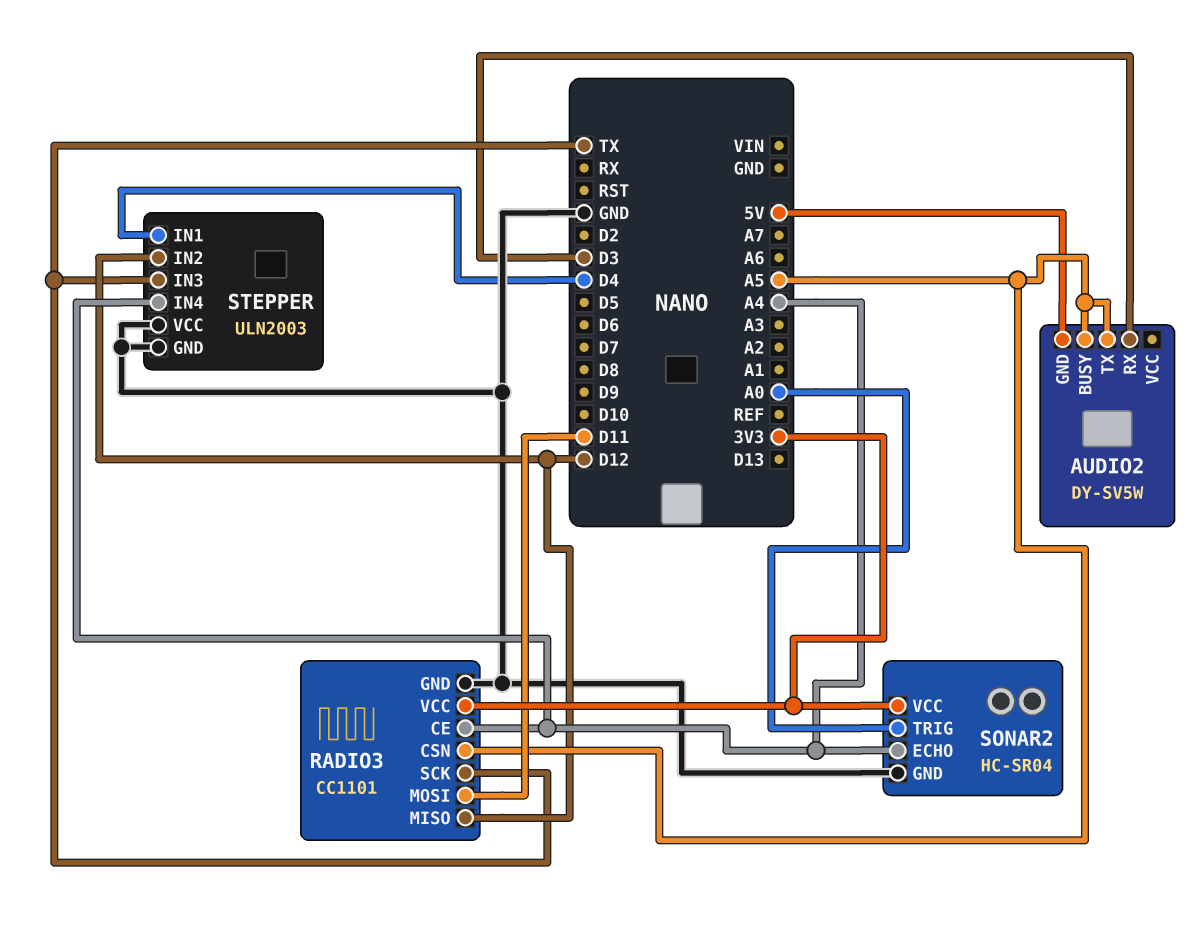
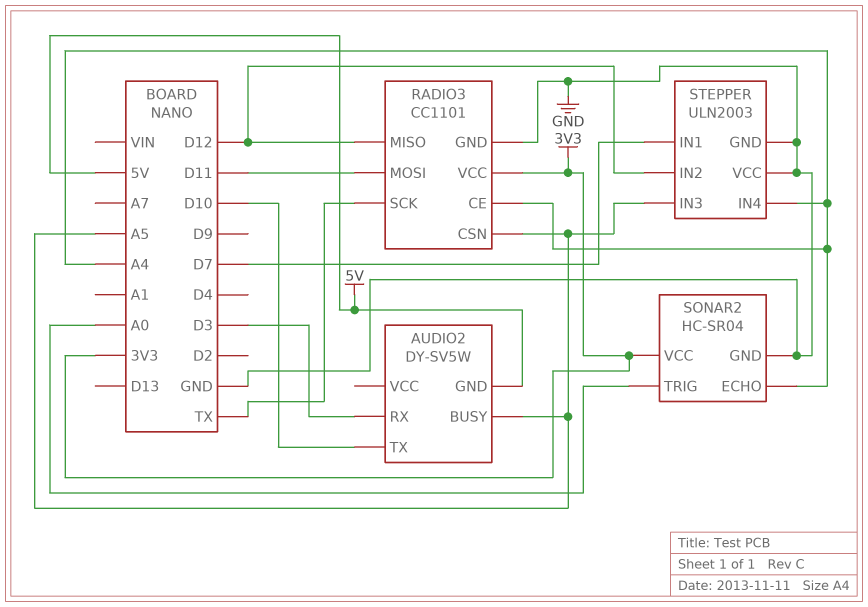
AUDIO2 pin TX: A5 -> D10
STEPPER pin IN1: D4 -> D7
STEPPER pin IN3: TX -> A5

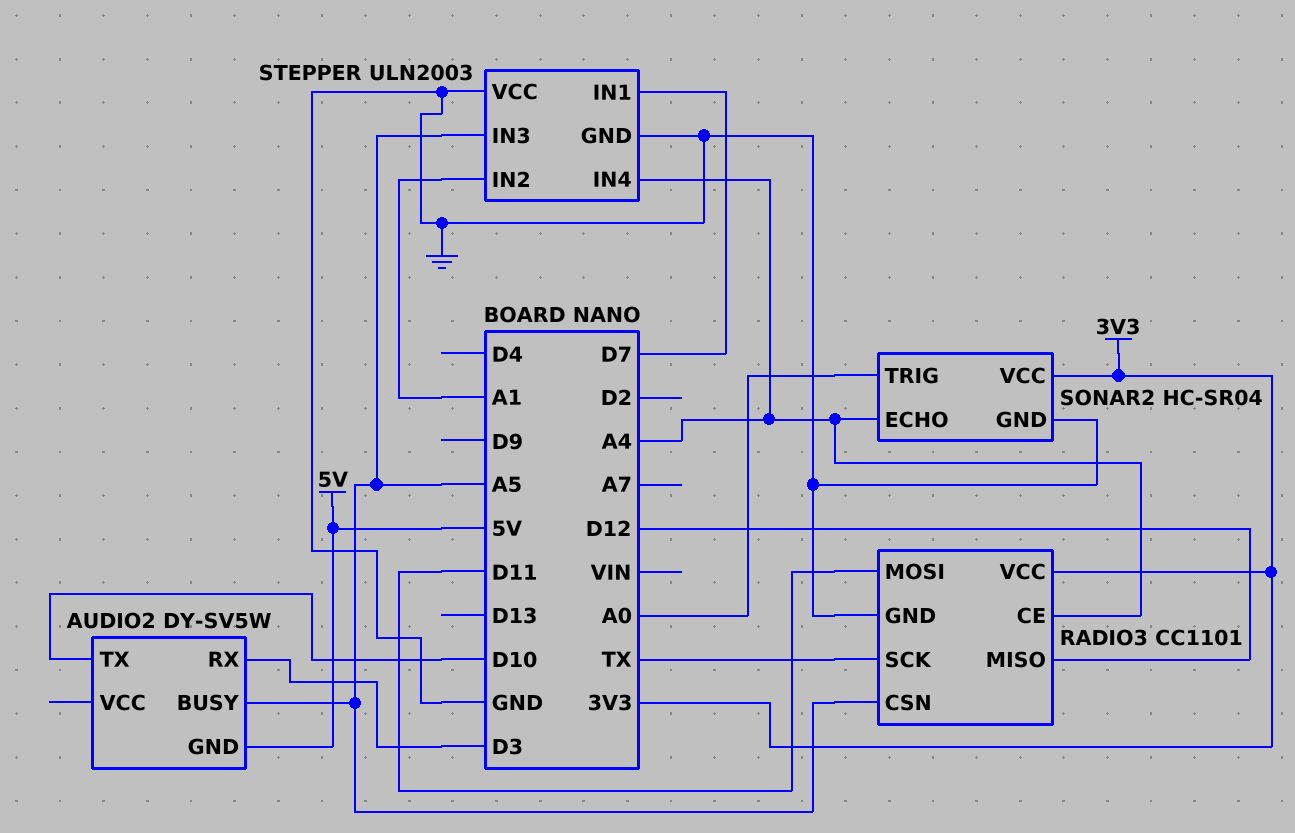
STEPPER pin IN2: D12 -> A1

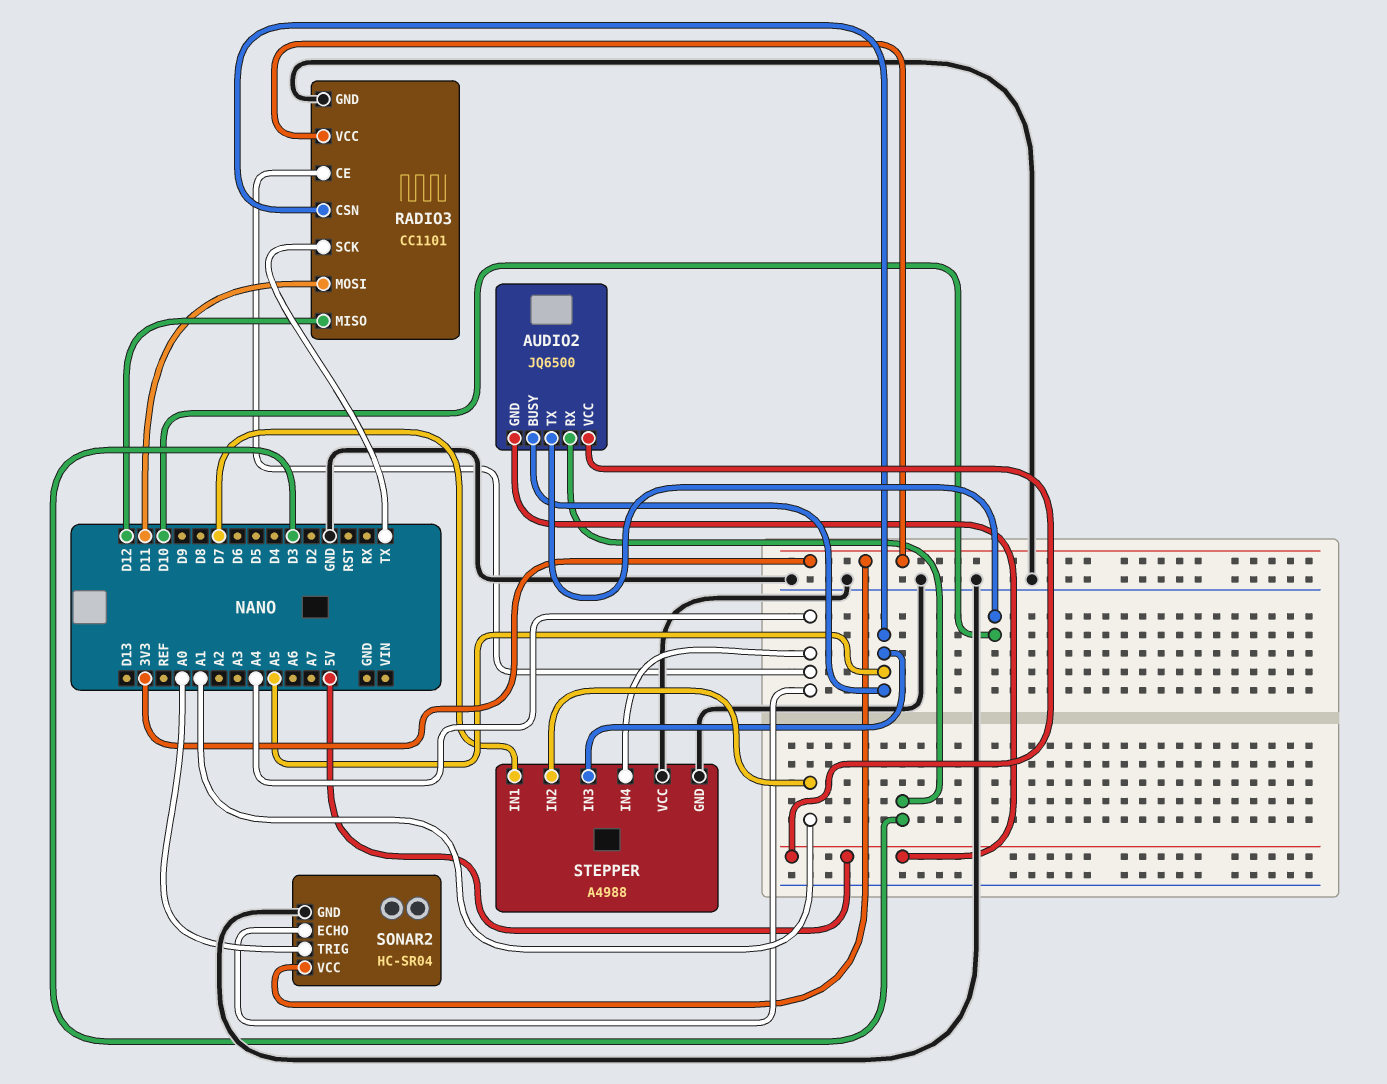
AUDIO2: DY-SV5W -> JQ6500
AUDIO2 pin VCC: none -> 5V
STEPPER: ULN2003 -> A4988

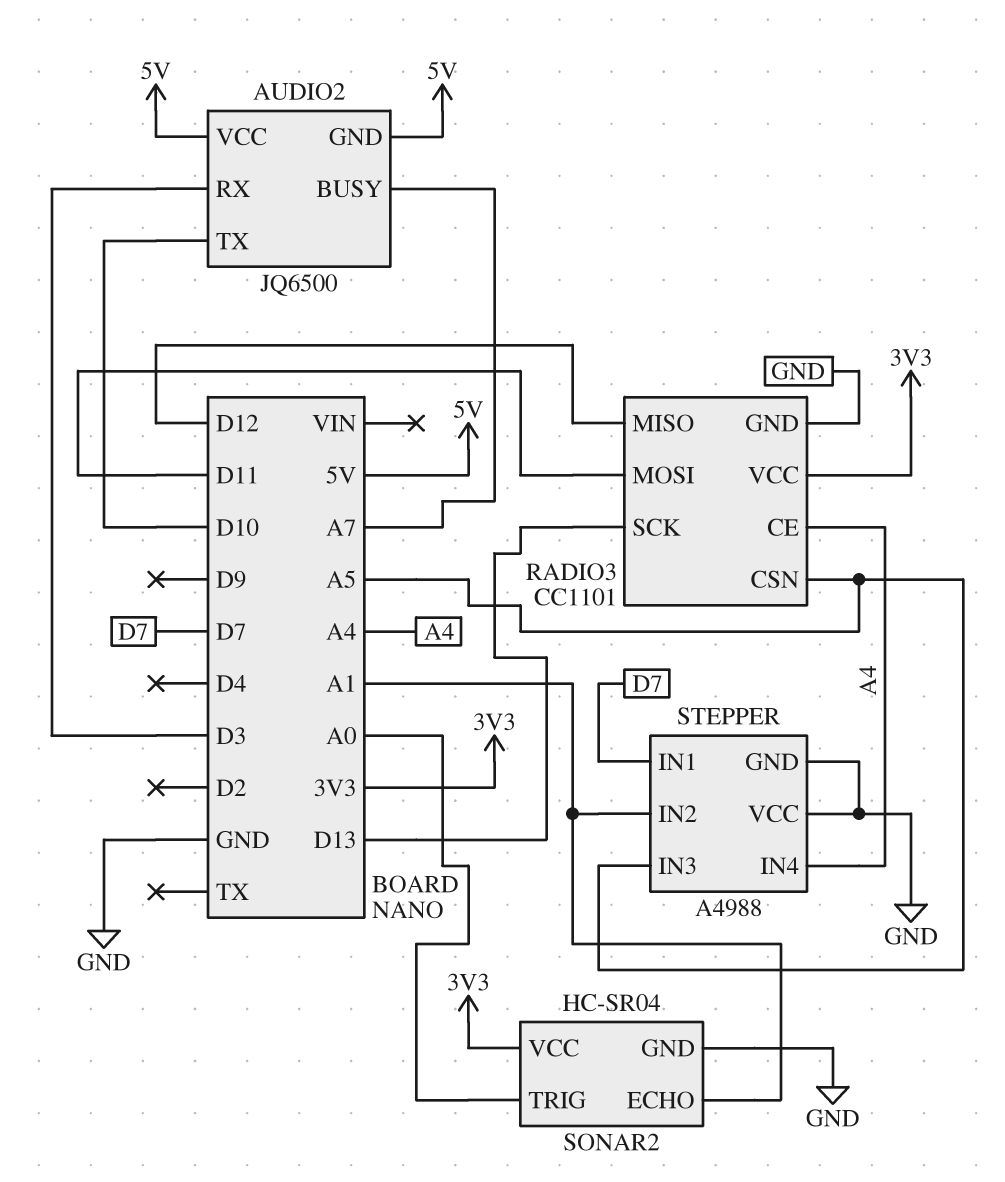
AUDIO2 pin BUSY: A5 -> A7
RADIO3 pin SCK: TX -> D13
SONAR2 pin ECHO: A4 -> A1

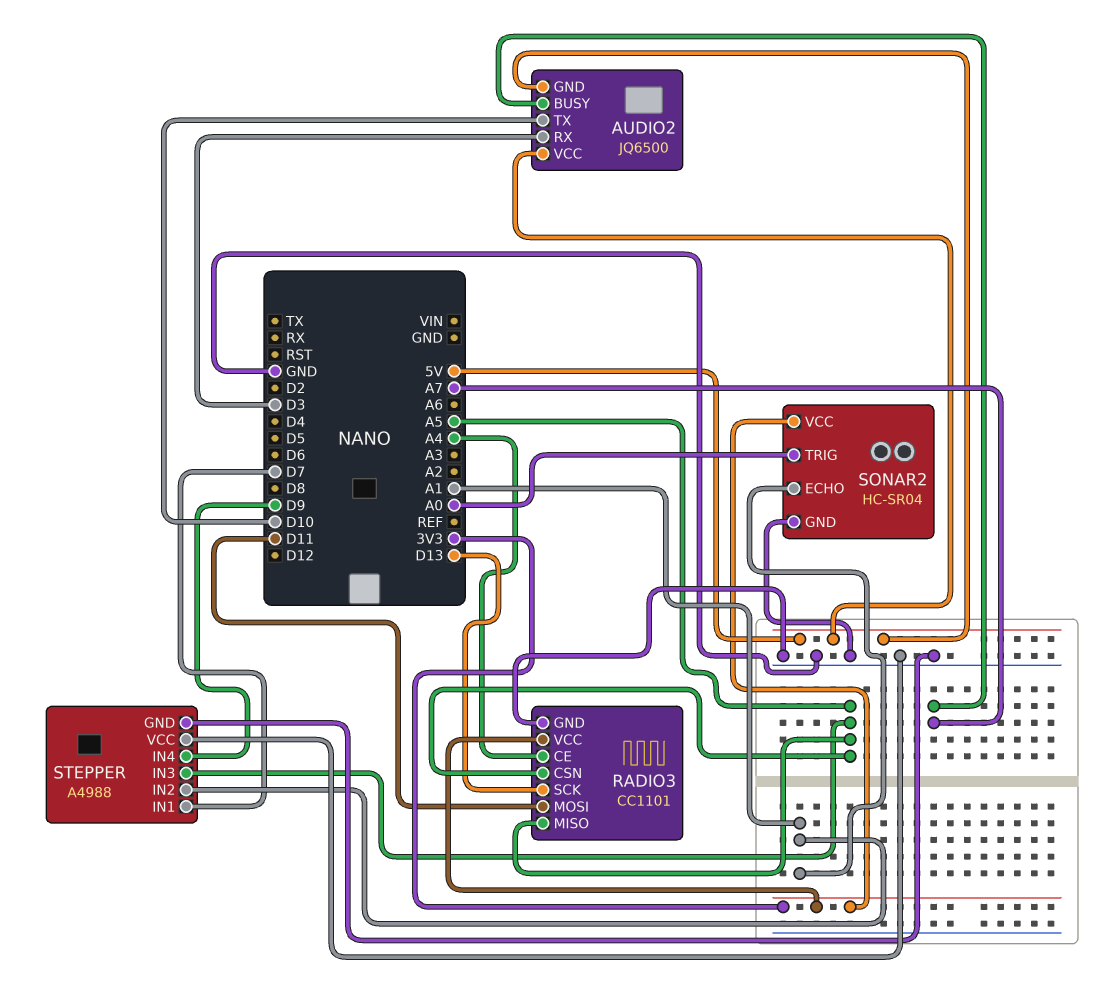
RADIO3 pin MISO: D12 -> A5
STEPPER pin IN4: A4 -> D9

